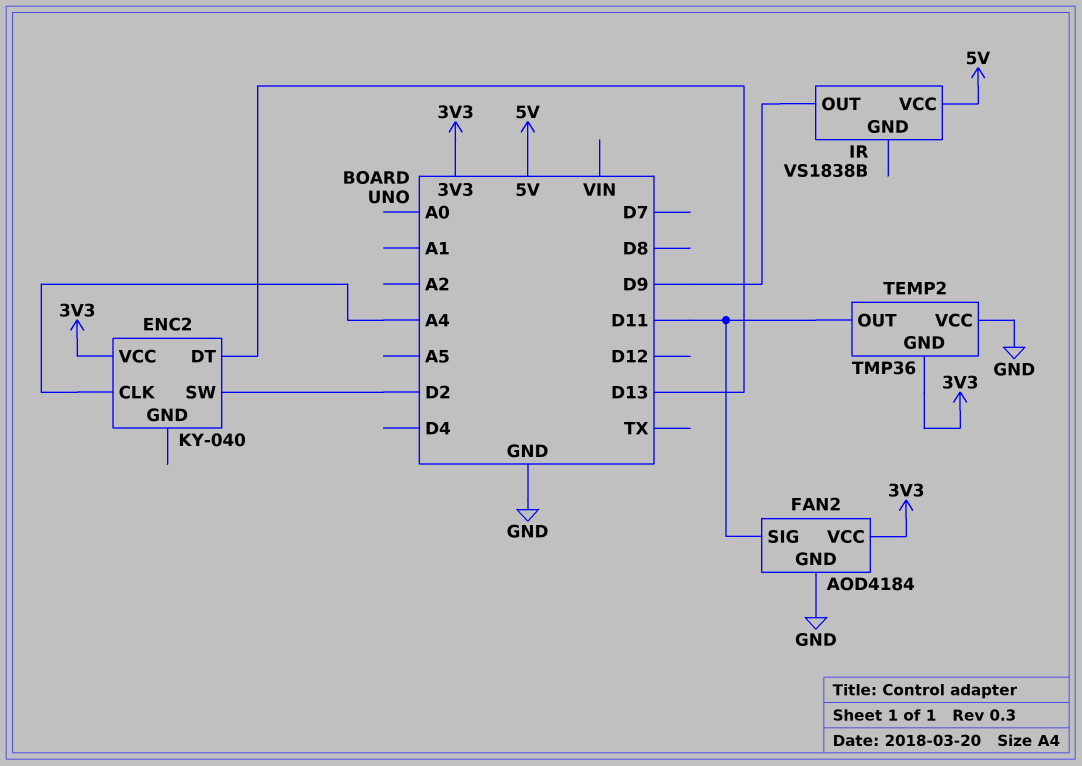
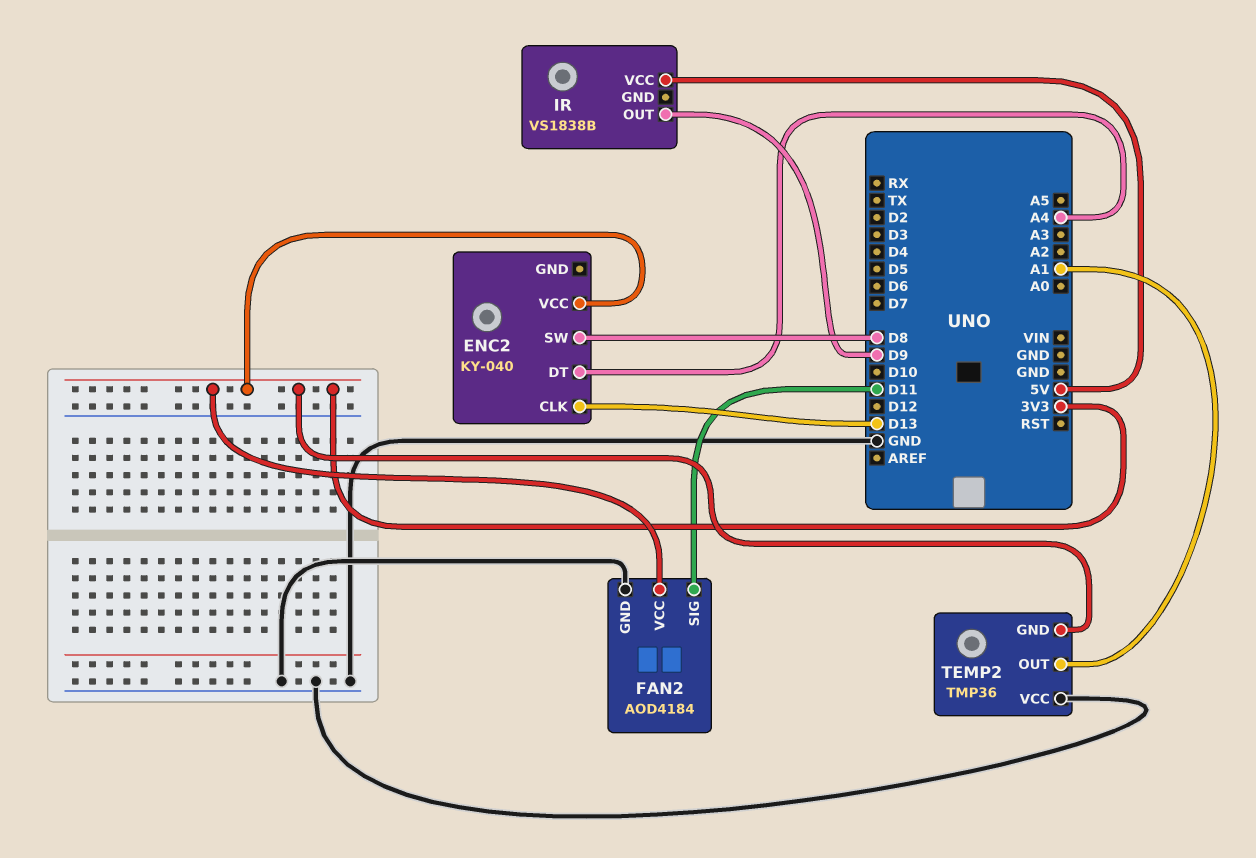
ENC2 pin CLK: A4 -> D13
ENC2 pin DT: D13 -> A4
ENC2 pin SW: D2 -> D8
TEMP2 pin OUT: D11 -> A1

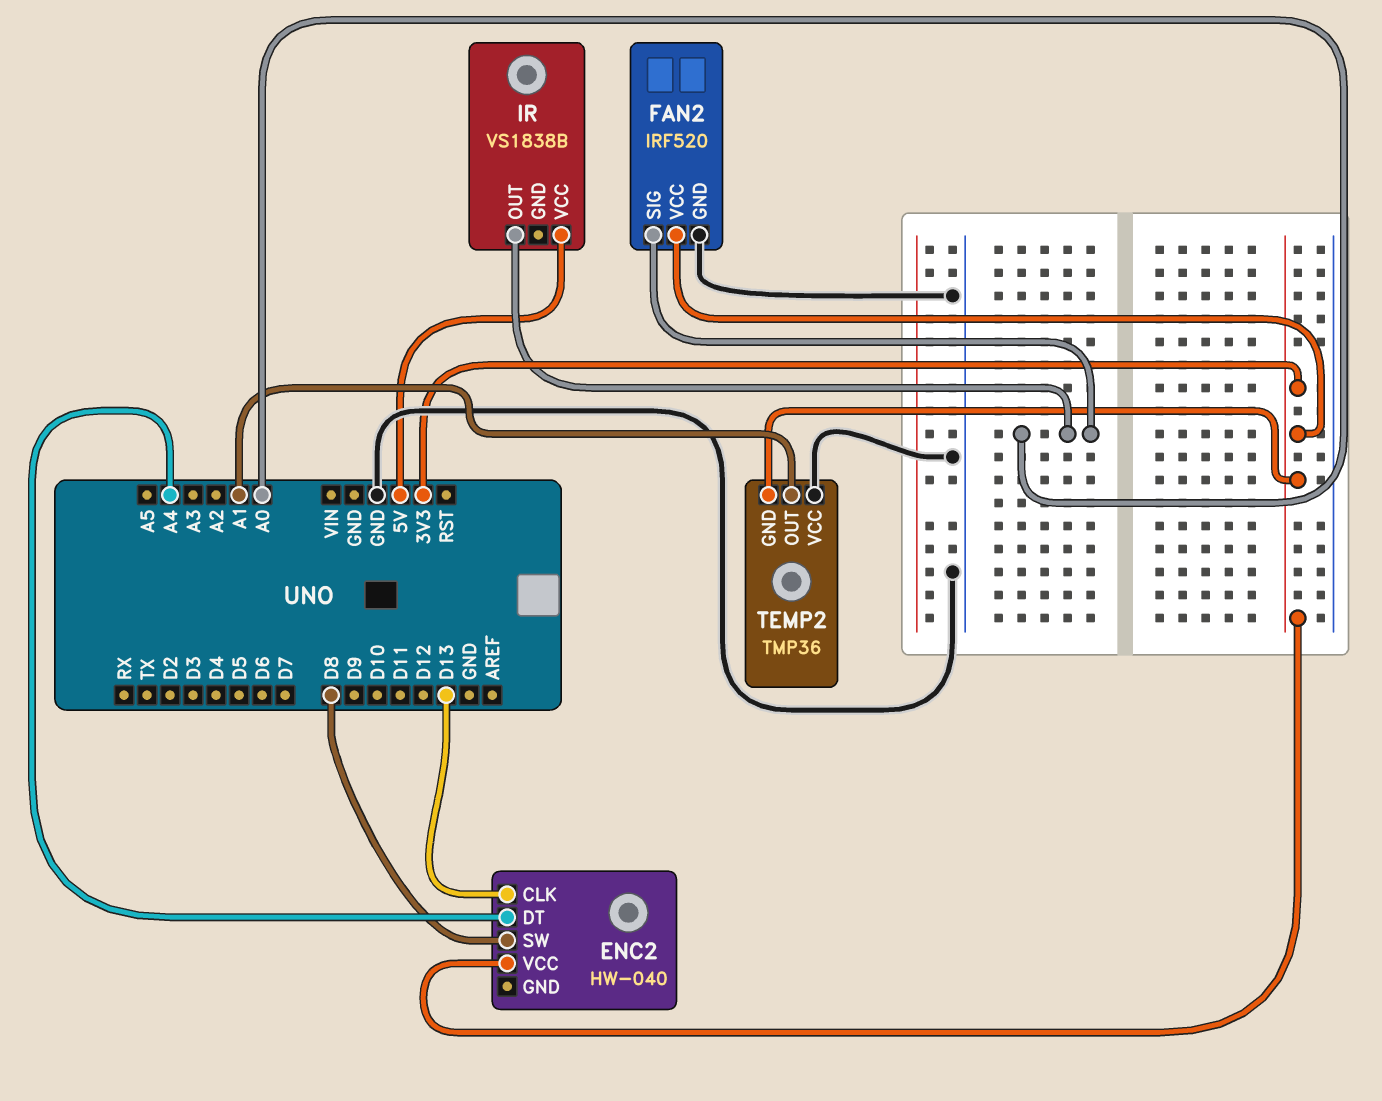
ENC2: KY-040 -> HW-040
FAN2: AOD4184 -> IRF520
FAN2 pin SIG: D11 -> A0
IR pin OUT: D9 -> A0

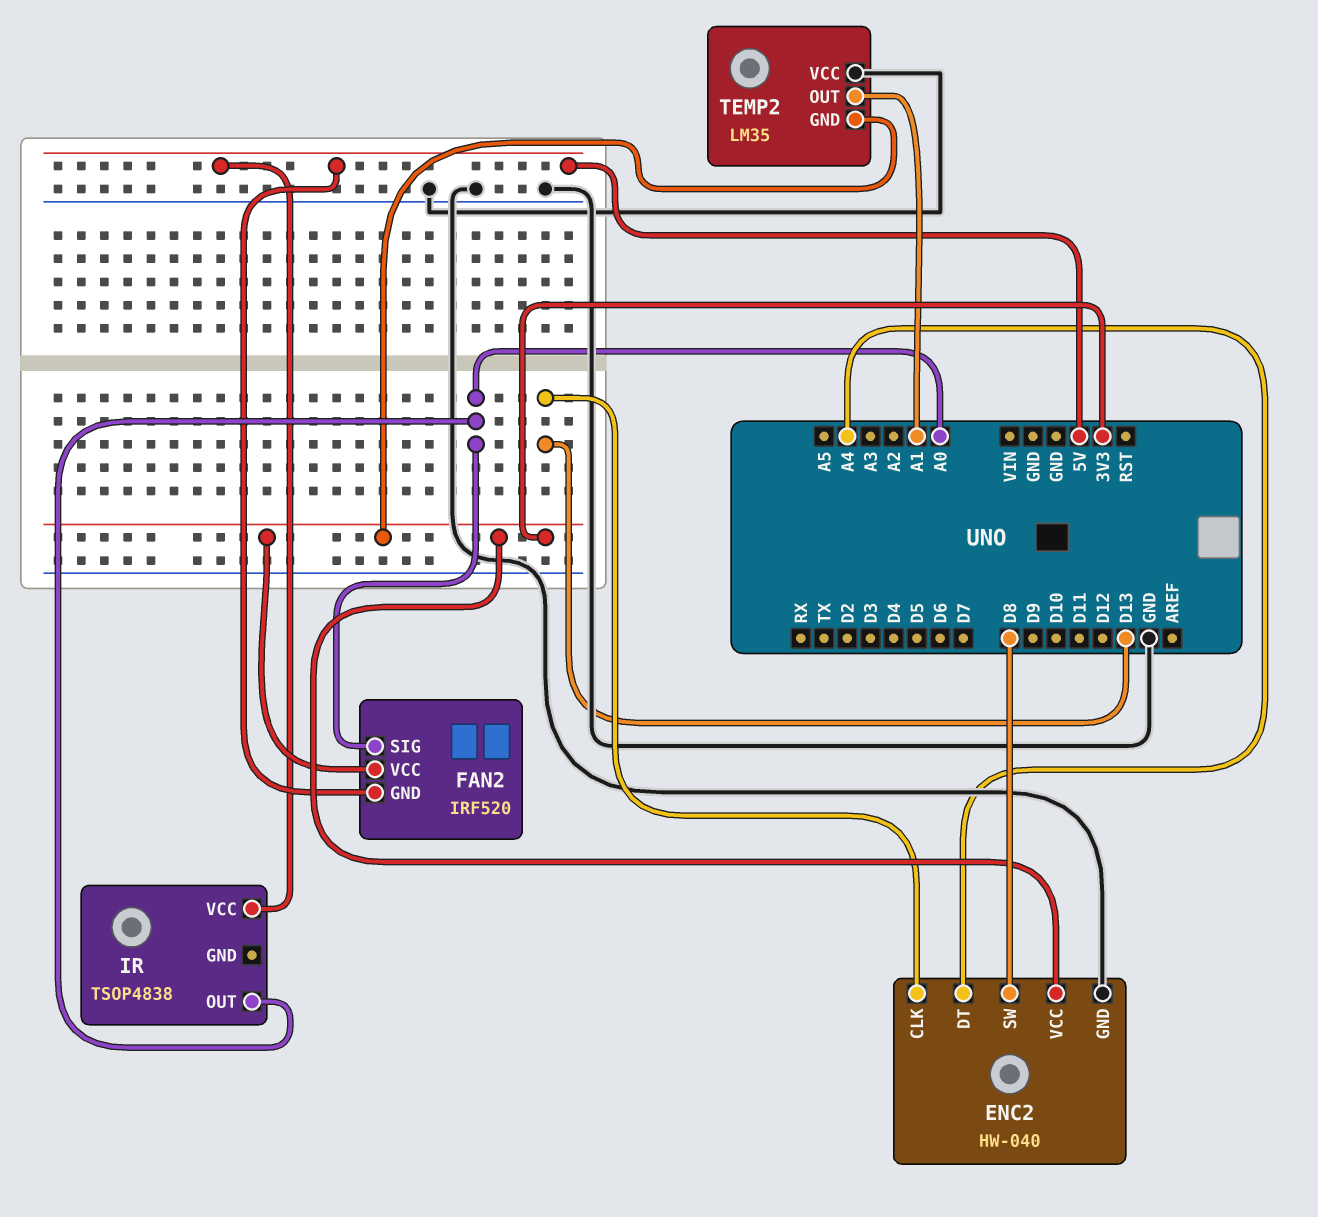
ENC2 pin GND: none -> GND
FAN2 pin GND: GND -> 5V
IR: VS1838B -> TSOP4838
TEMP2: TMP36 -> LM35

